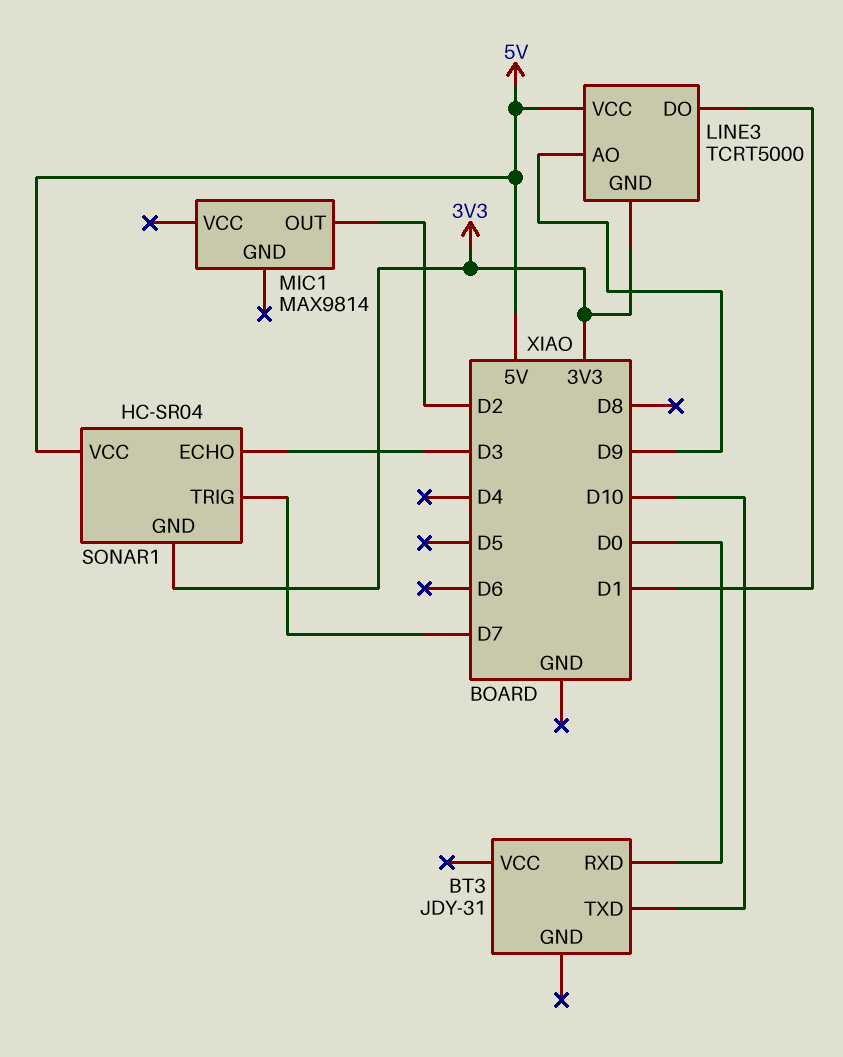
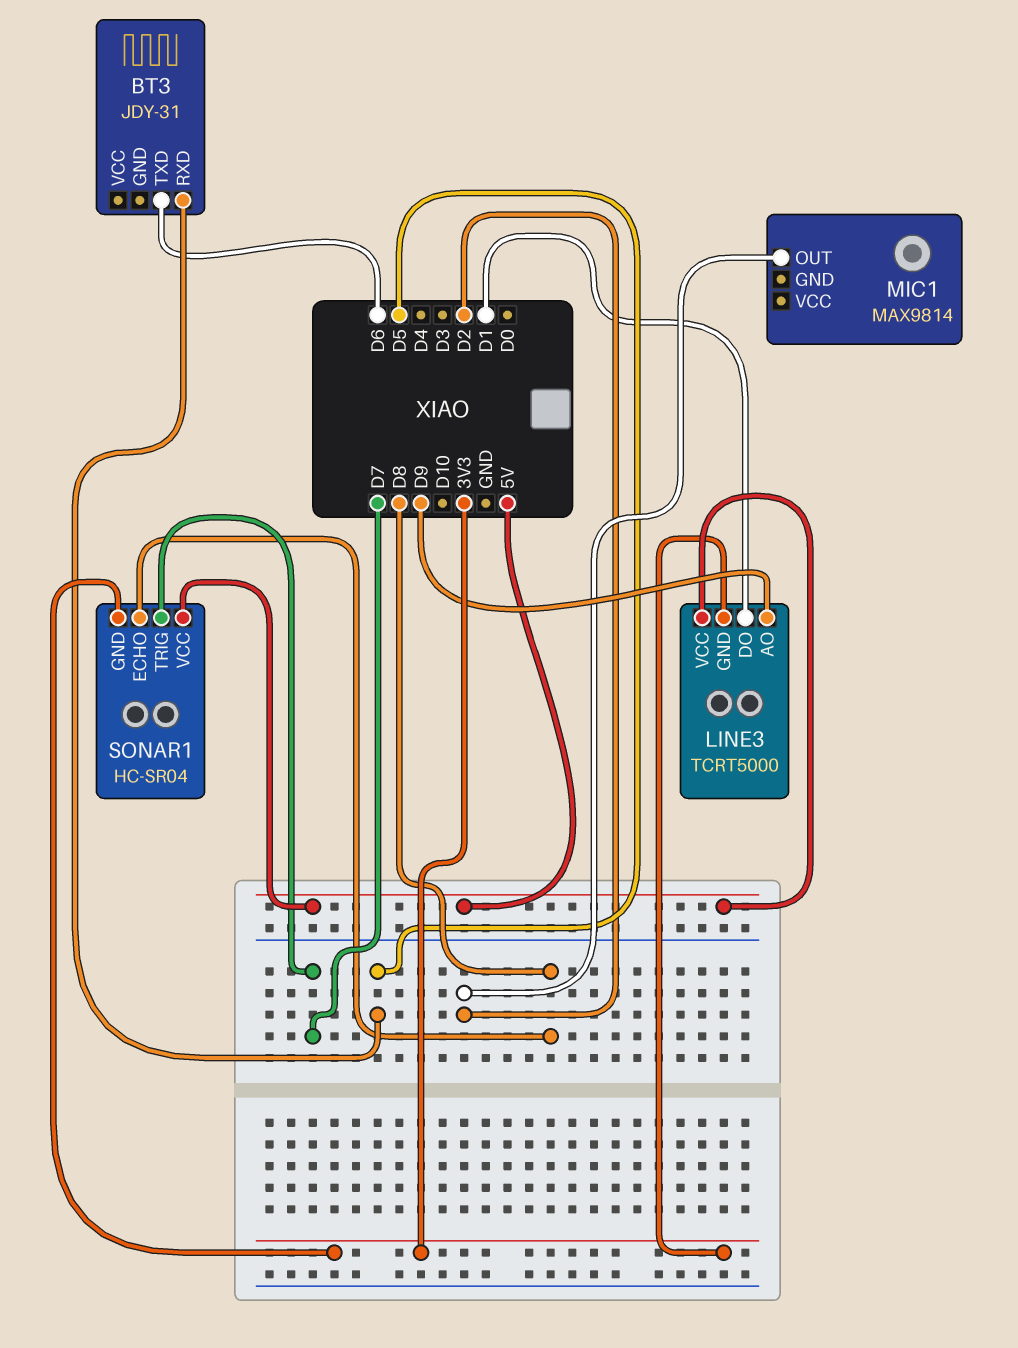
BT3 pin RXD: D0 -> D5
BT3 pin TXD: D10 -> D6
SONAR1 pin ECHO: D3 -> D8

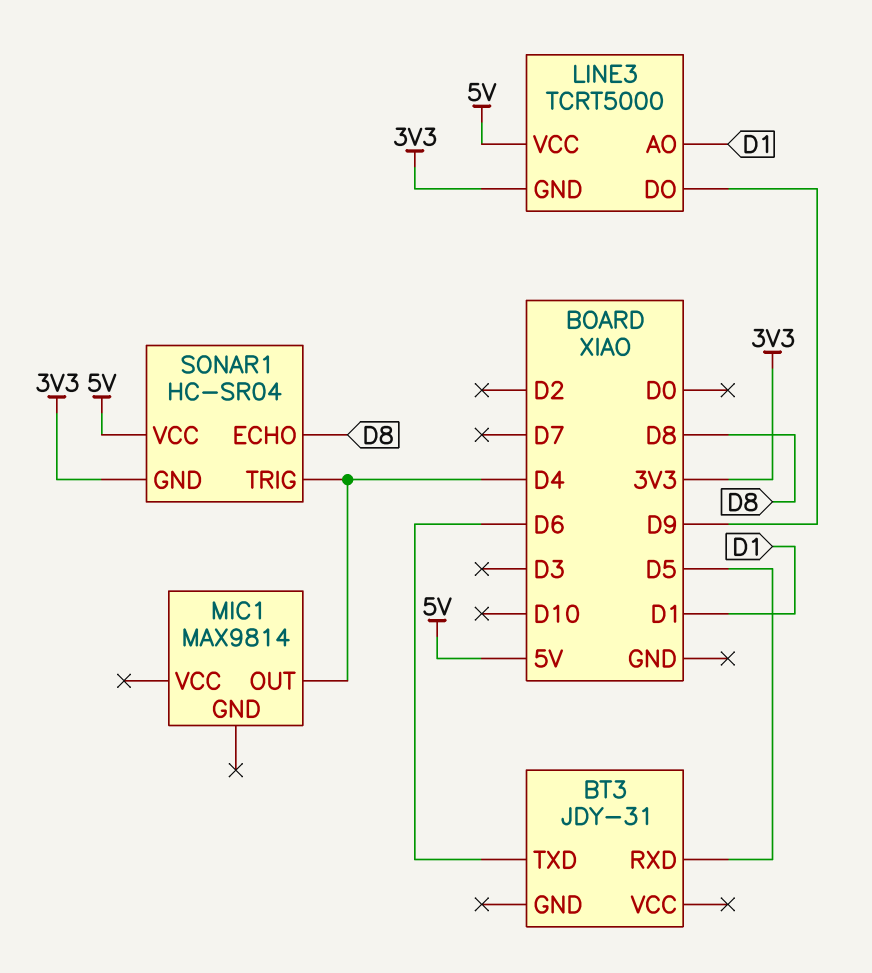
LINE3 pin AO: D9 -> D1
LINE3 pin DO: D1 -> D9
MIC1 pin OUT: D2 -> D4
SONAR1 pin TRIG: D7 -> D4

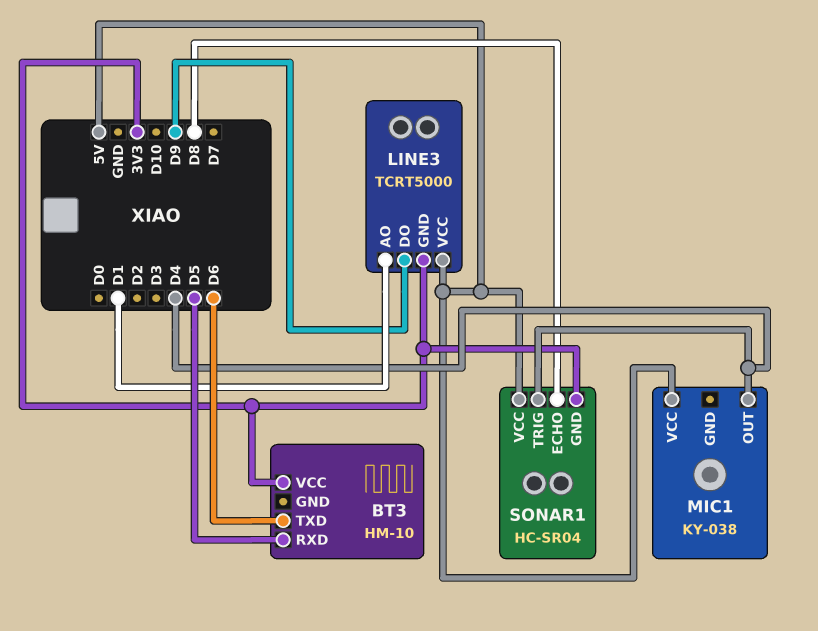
BT3: JDY-31 -> HM-10
BT3 pin VCC: none -> 3V3
MIC1: MAX9814 -> KY-038
MIC1 pin VCC: none -> 5V

